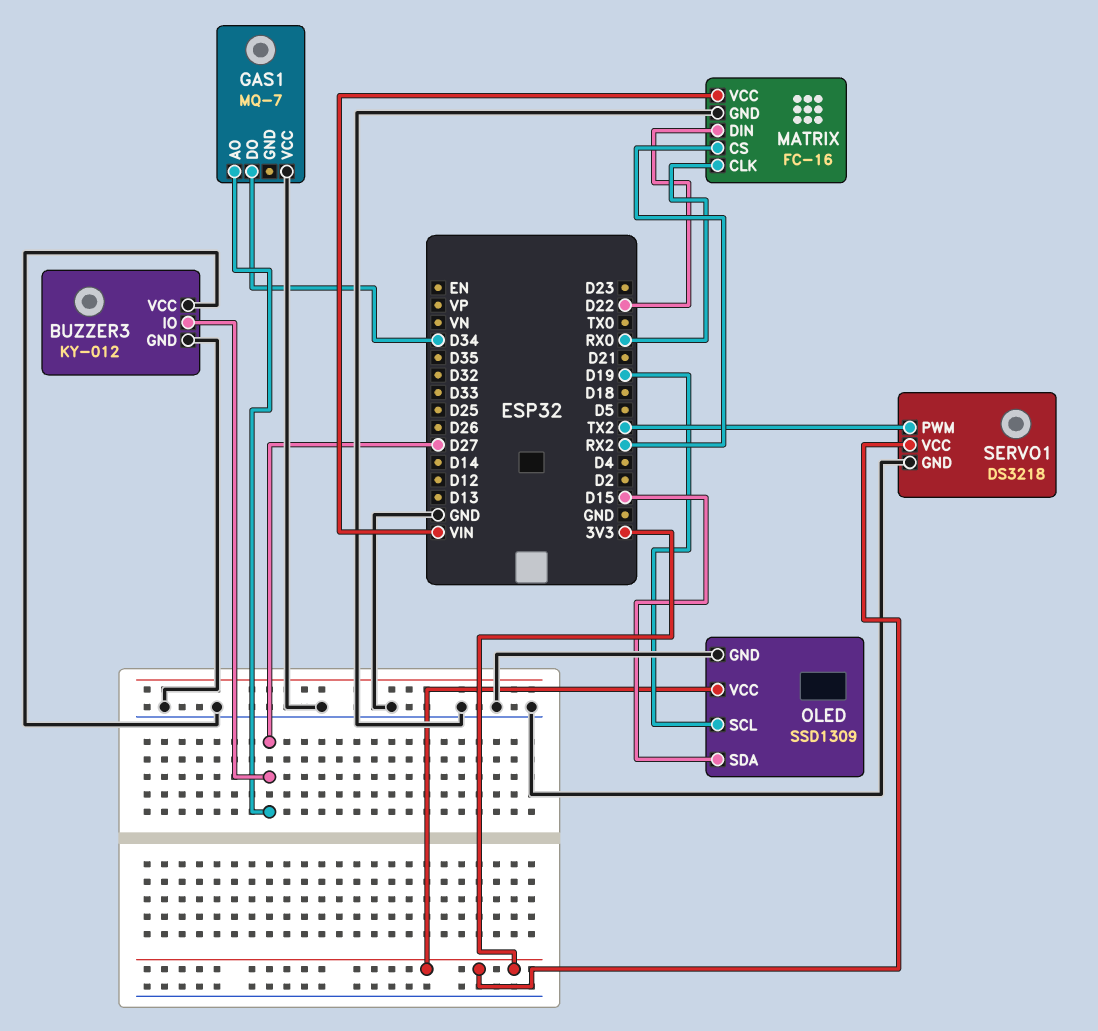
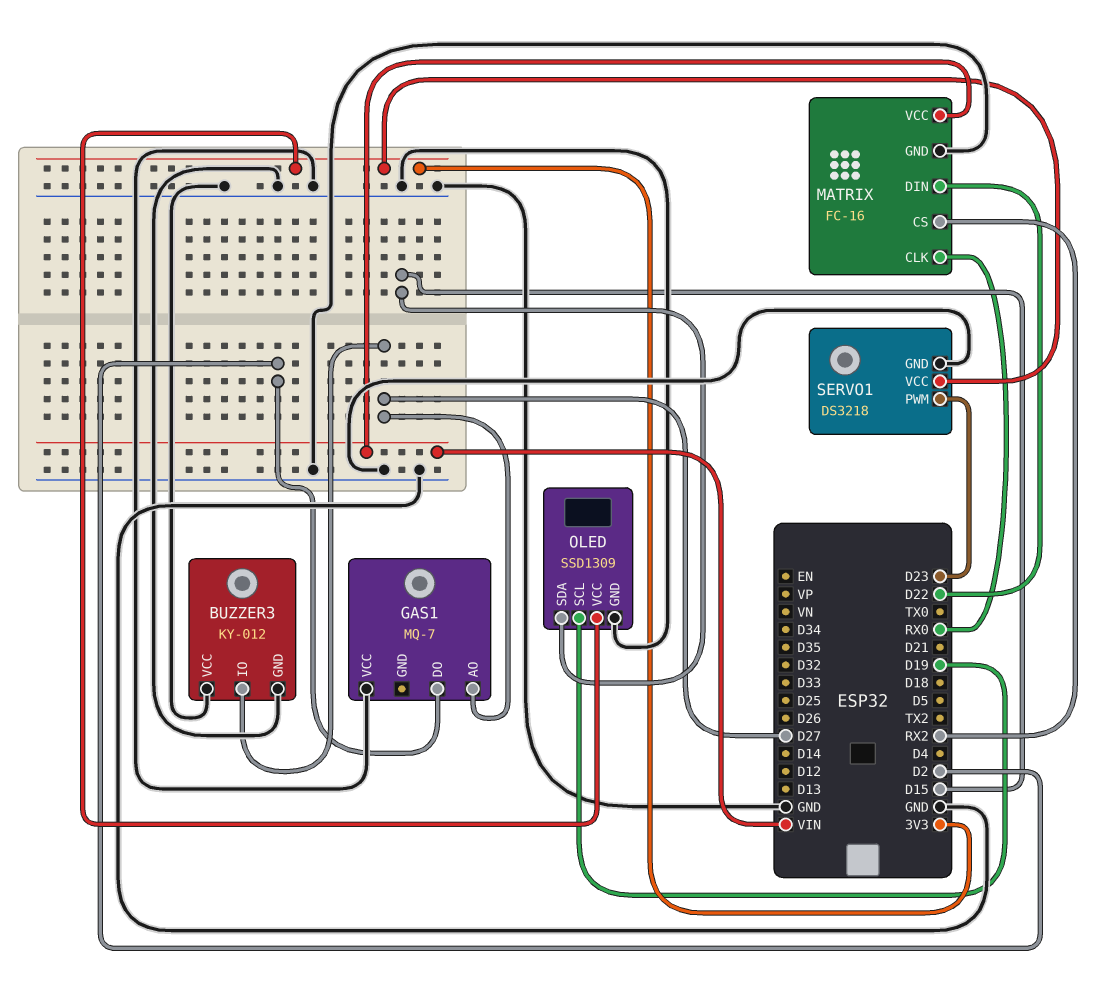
GAS1 pin DO: D34 -> D2
SERVO1 pin PWM: TX2 -> D23

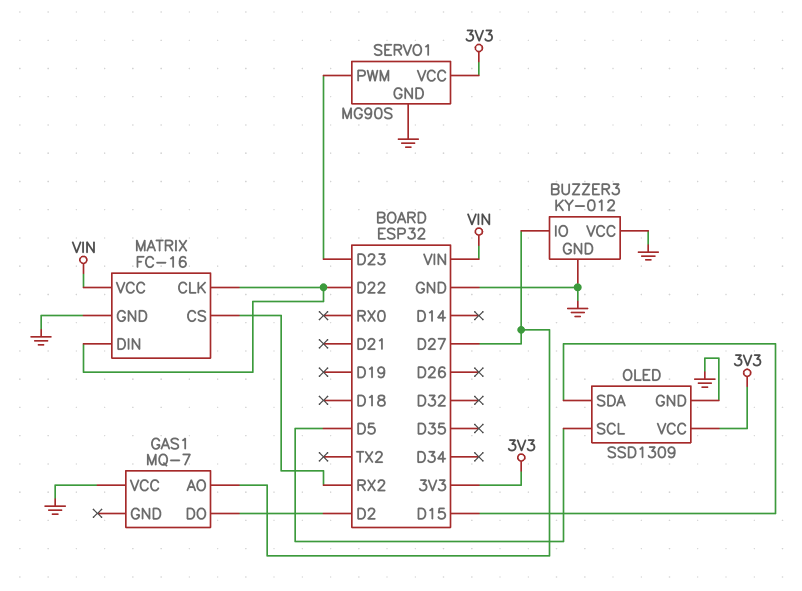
MATRIX pin CLK: RX0 -> D22
OLED pin SCL: D19 -> D5
SERVO1: DS3218 -> MG90S

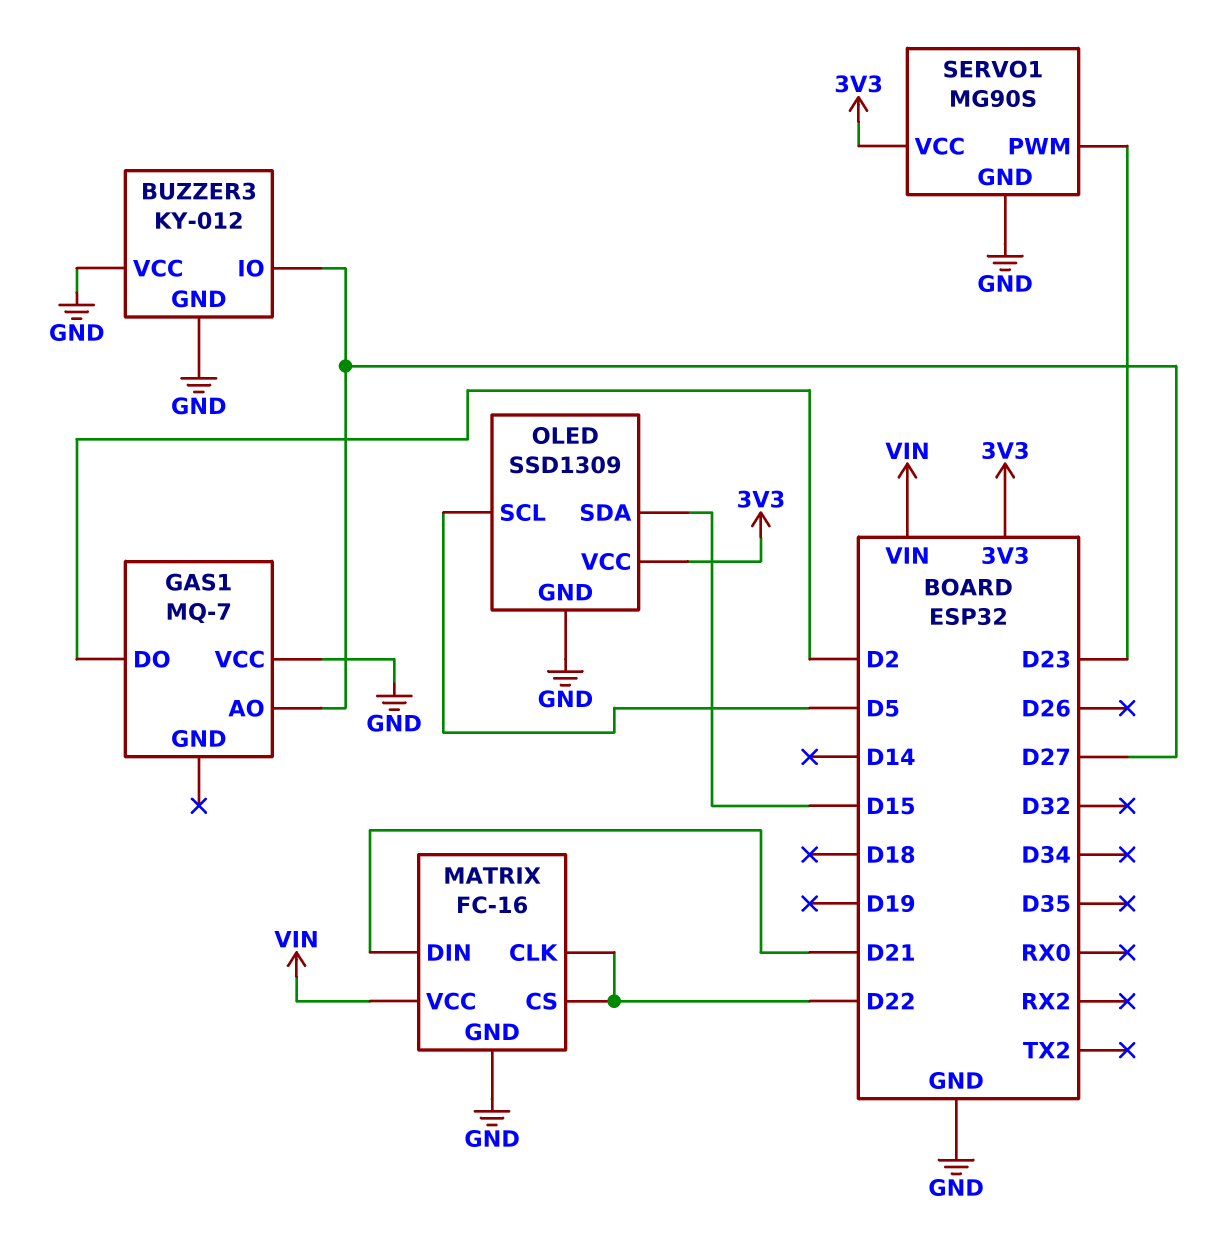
MATRIX pin CS: RX2 -> D22
MATRIX pin DIN: D22 -> D21

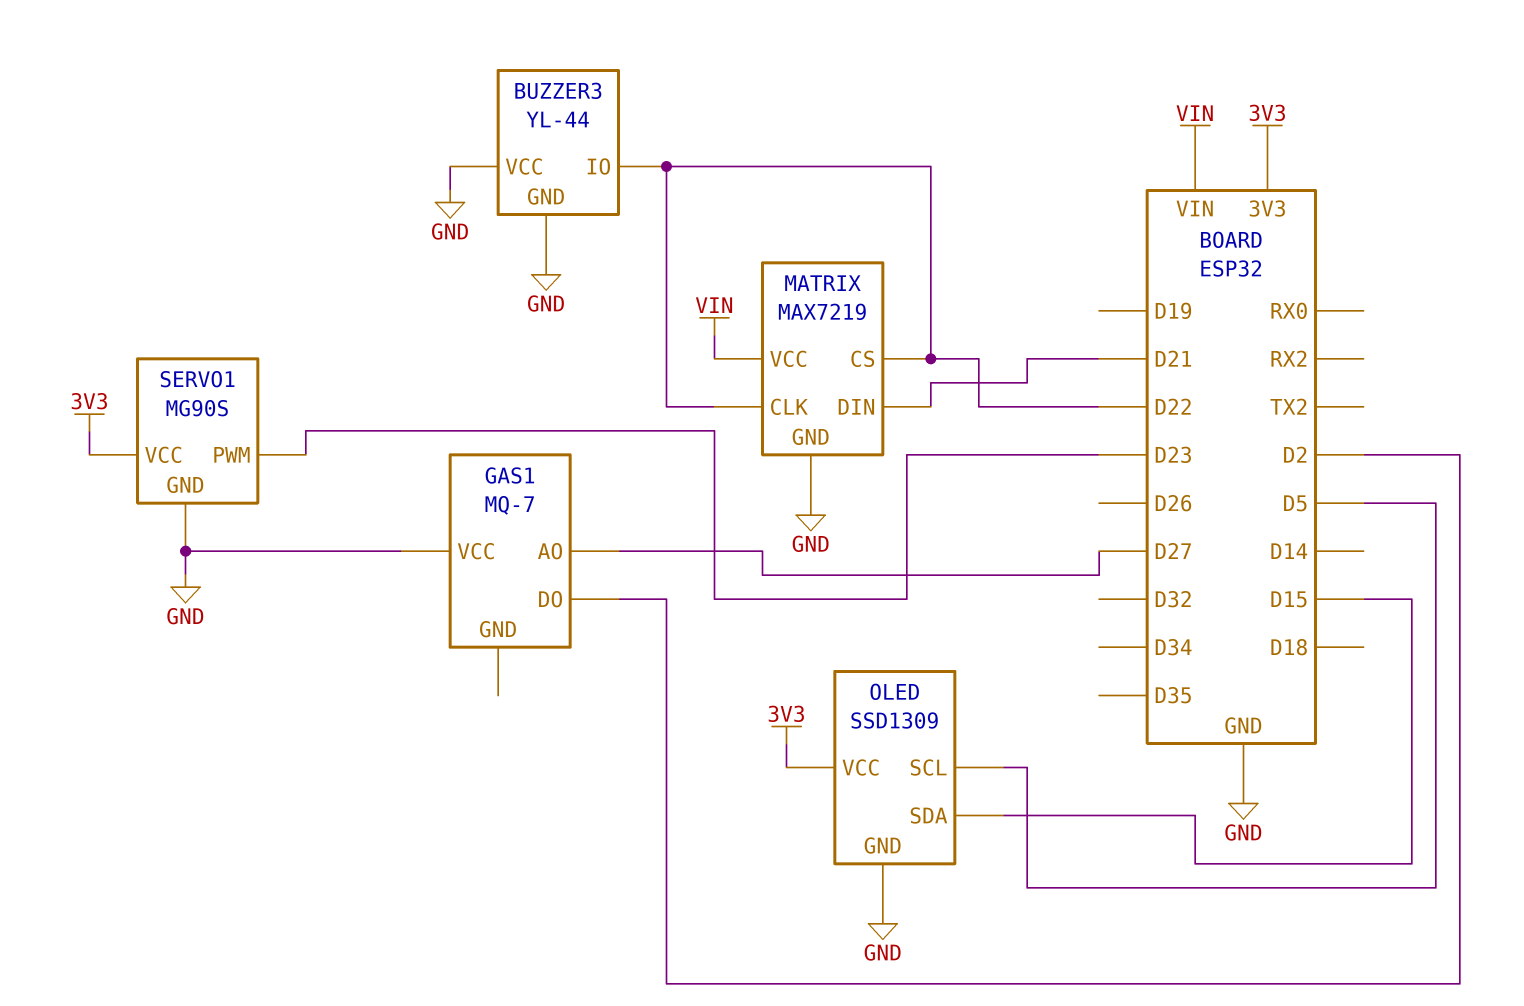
BUZZER3: KY-012 -> YL-44
BUZZER3 pin IO: D27 -> D22
MATRIX: FC-16 -> MAX7219

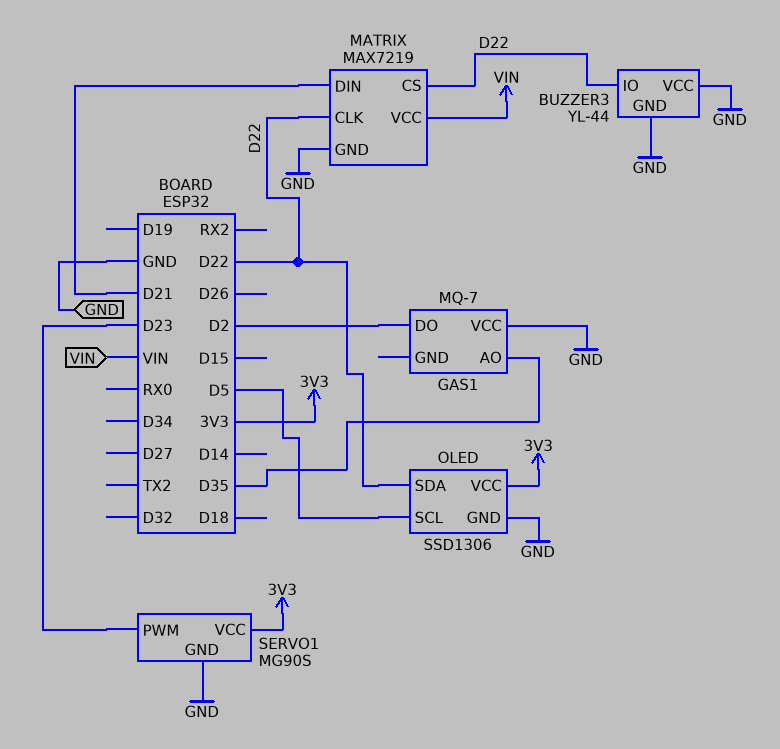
GAS1 pin AO: D27 -> D35
OLED: SSD1309 -> SSD1306
OLED pin SDA: D15 -> D22

